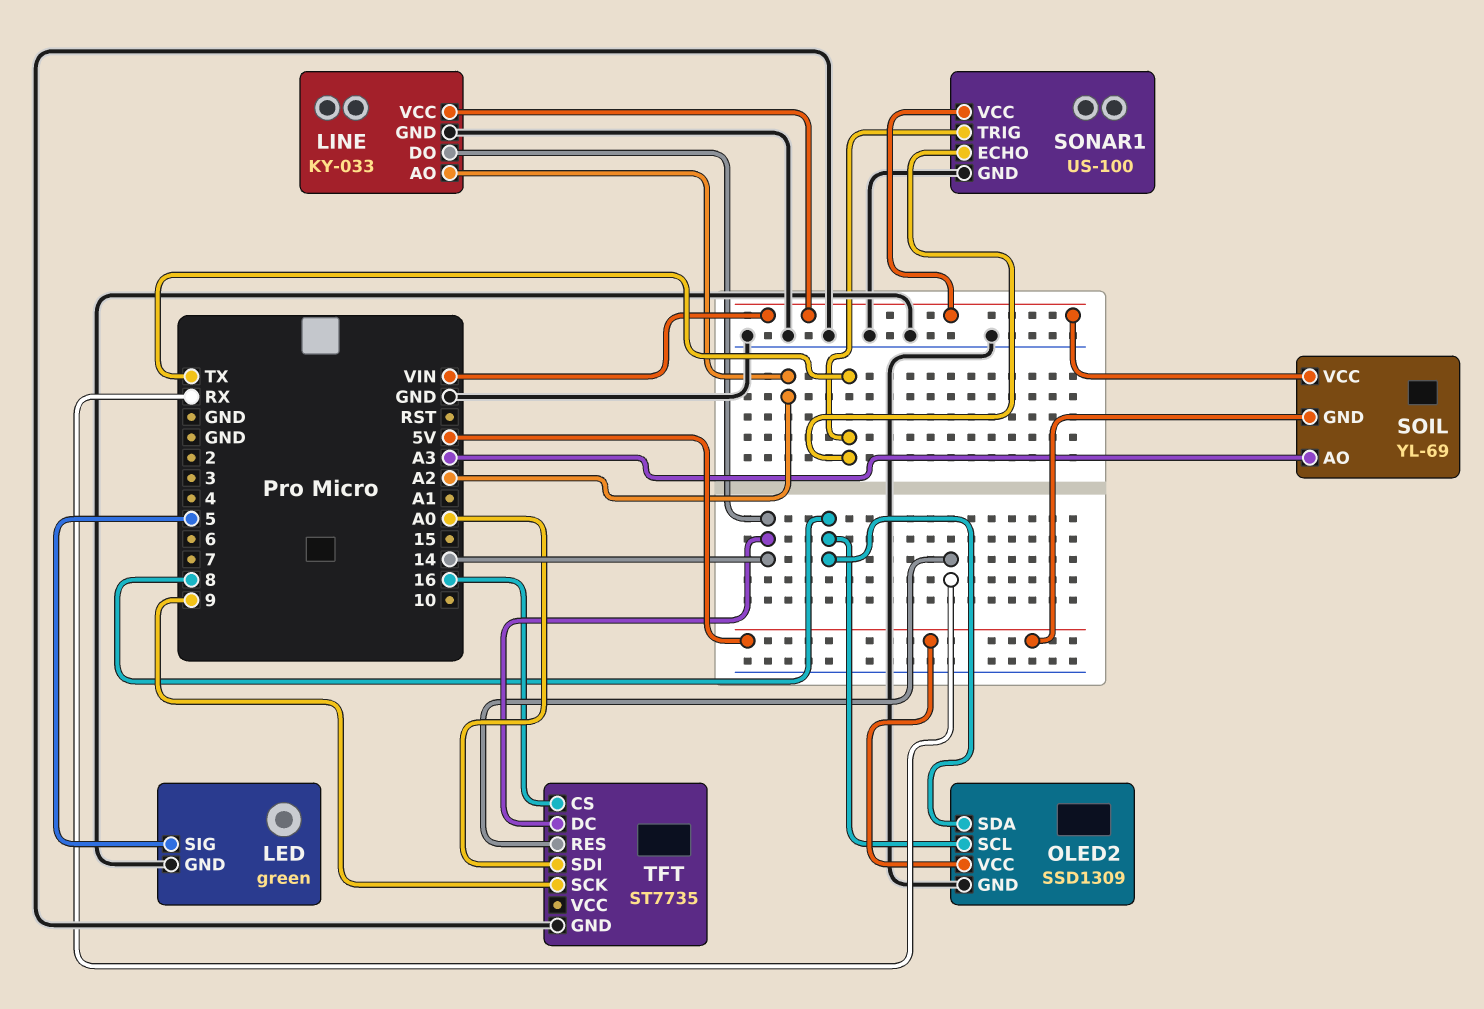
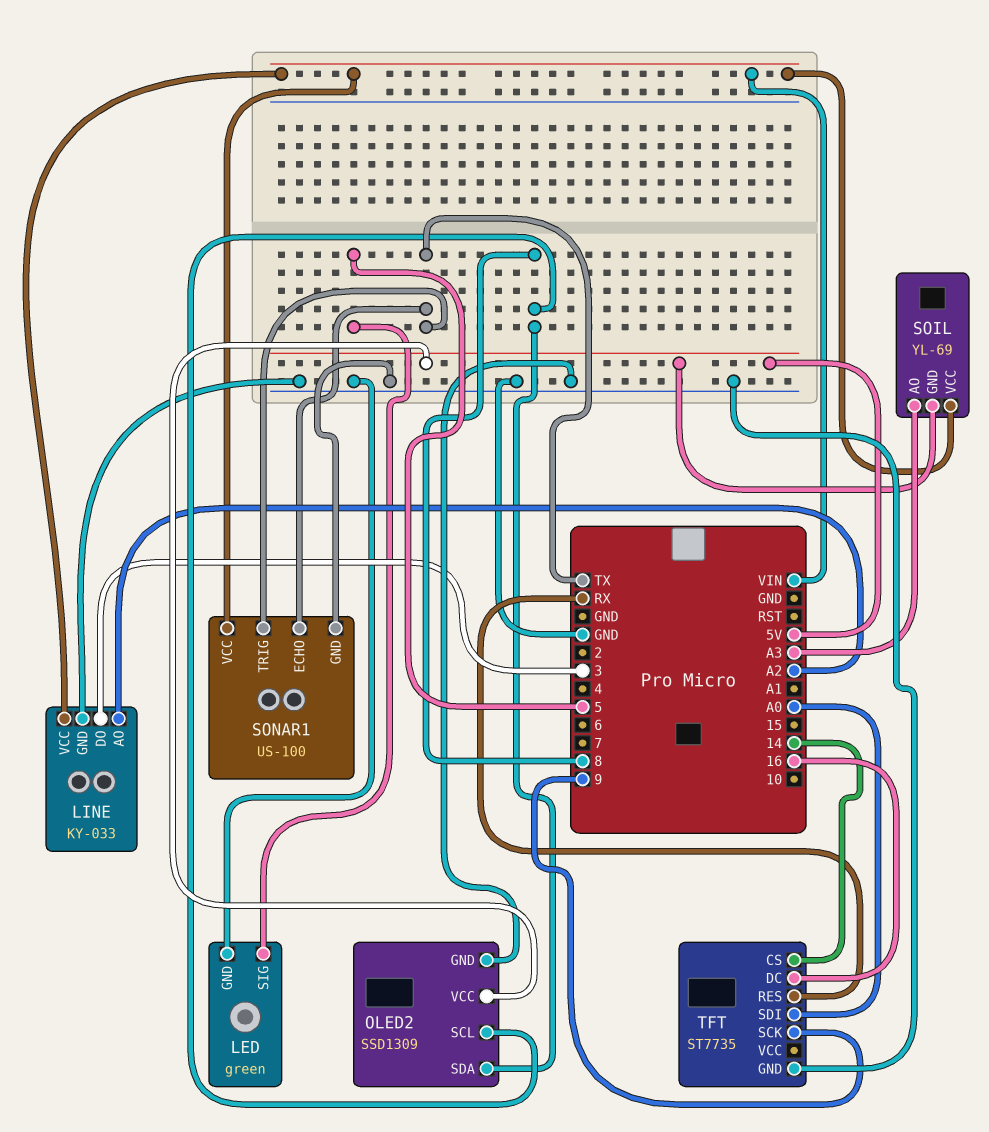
LINE pin DO: 14 -> 3
TFT pin CS: 16 -> 14
TFT pin DC: 14 -> 16

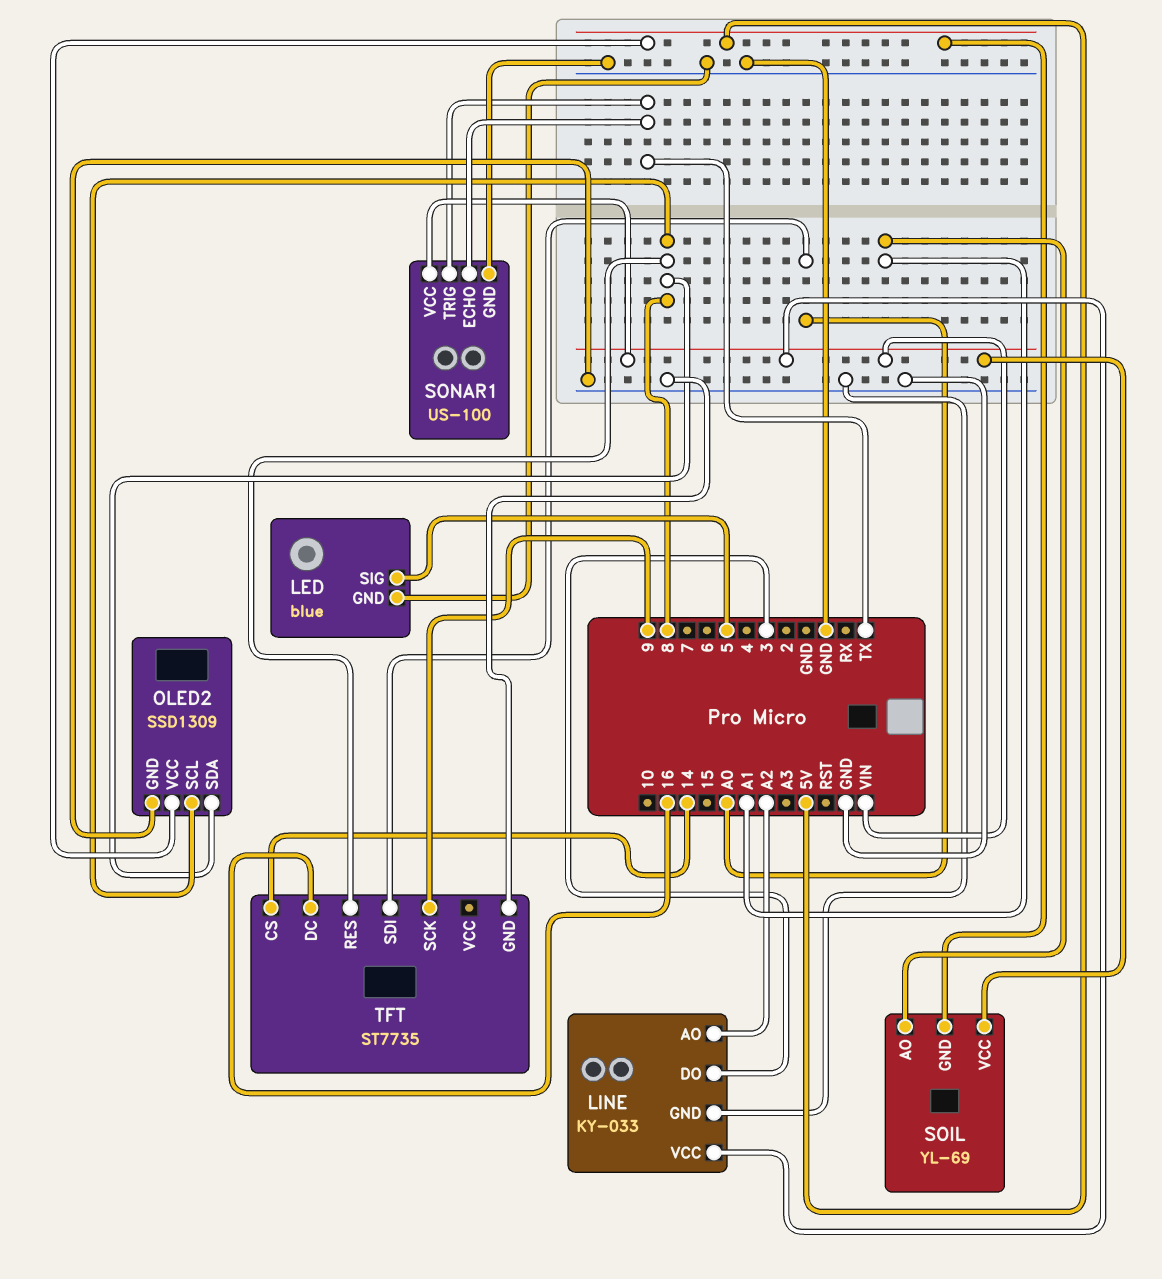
LED: green -> blue
SOIL pin AO: A3 -> A1
TFT pin RES: RX -> 8

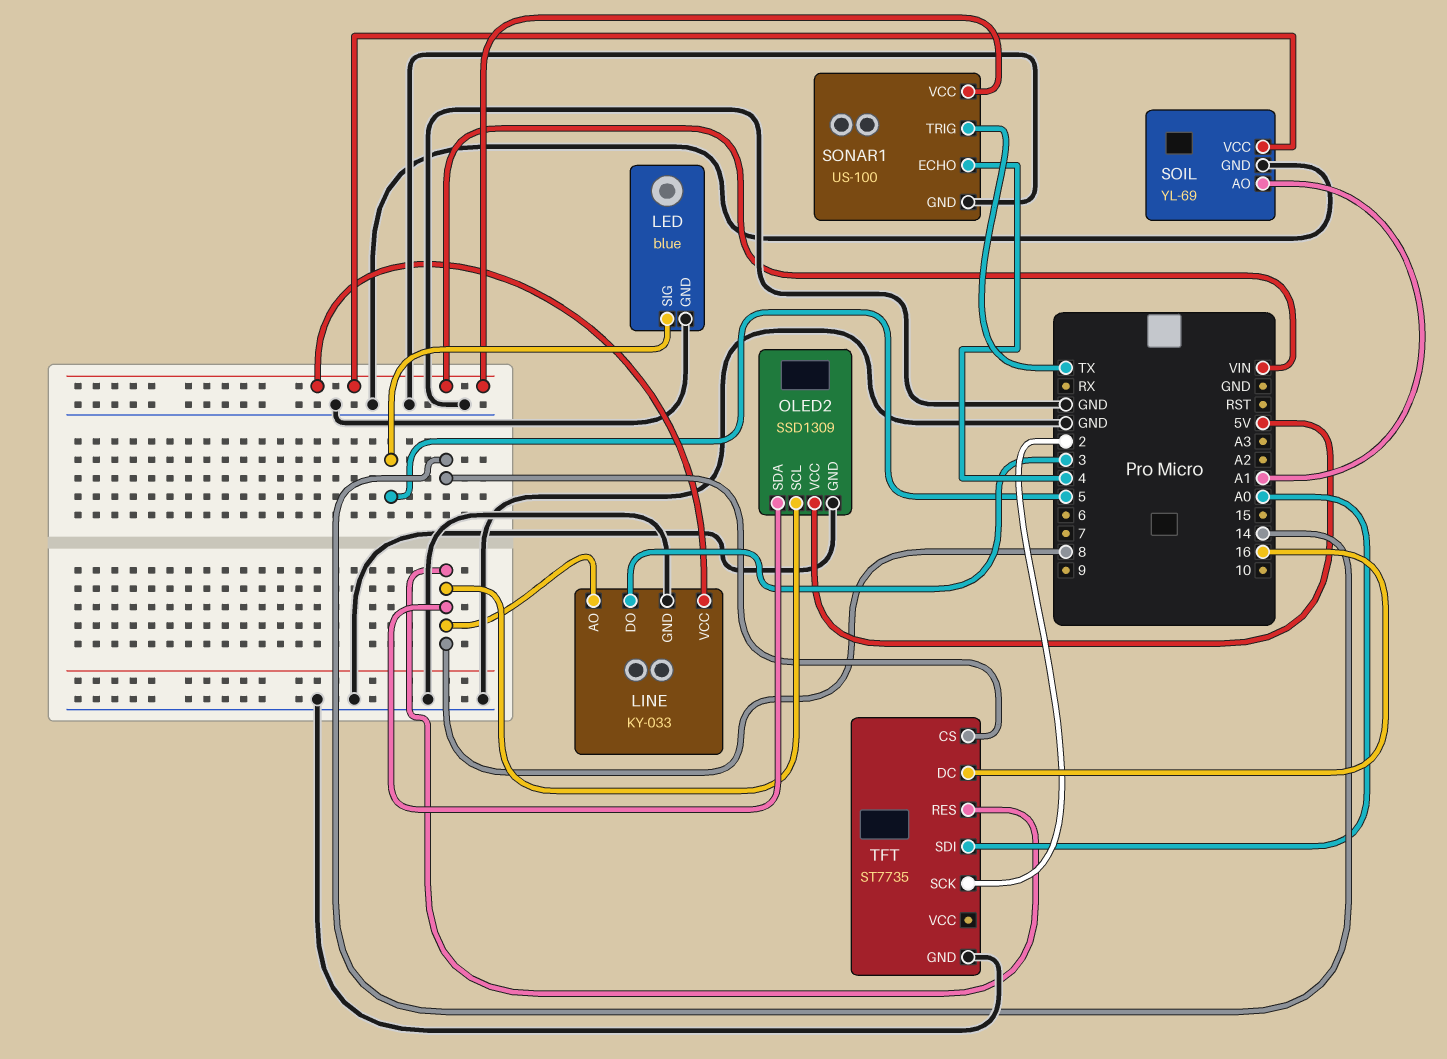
LINE pin AO: A2 -> 8
SOIL pin GND: 5V -> GND
SONAR1 pin ECHO: TX -> 4
TFT pin SCK: 9 -> 2

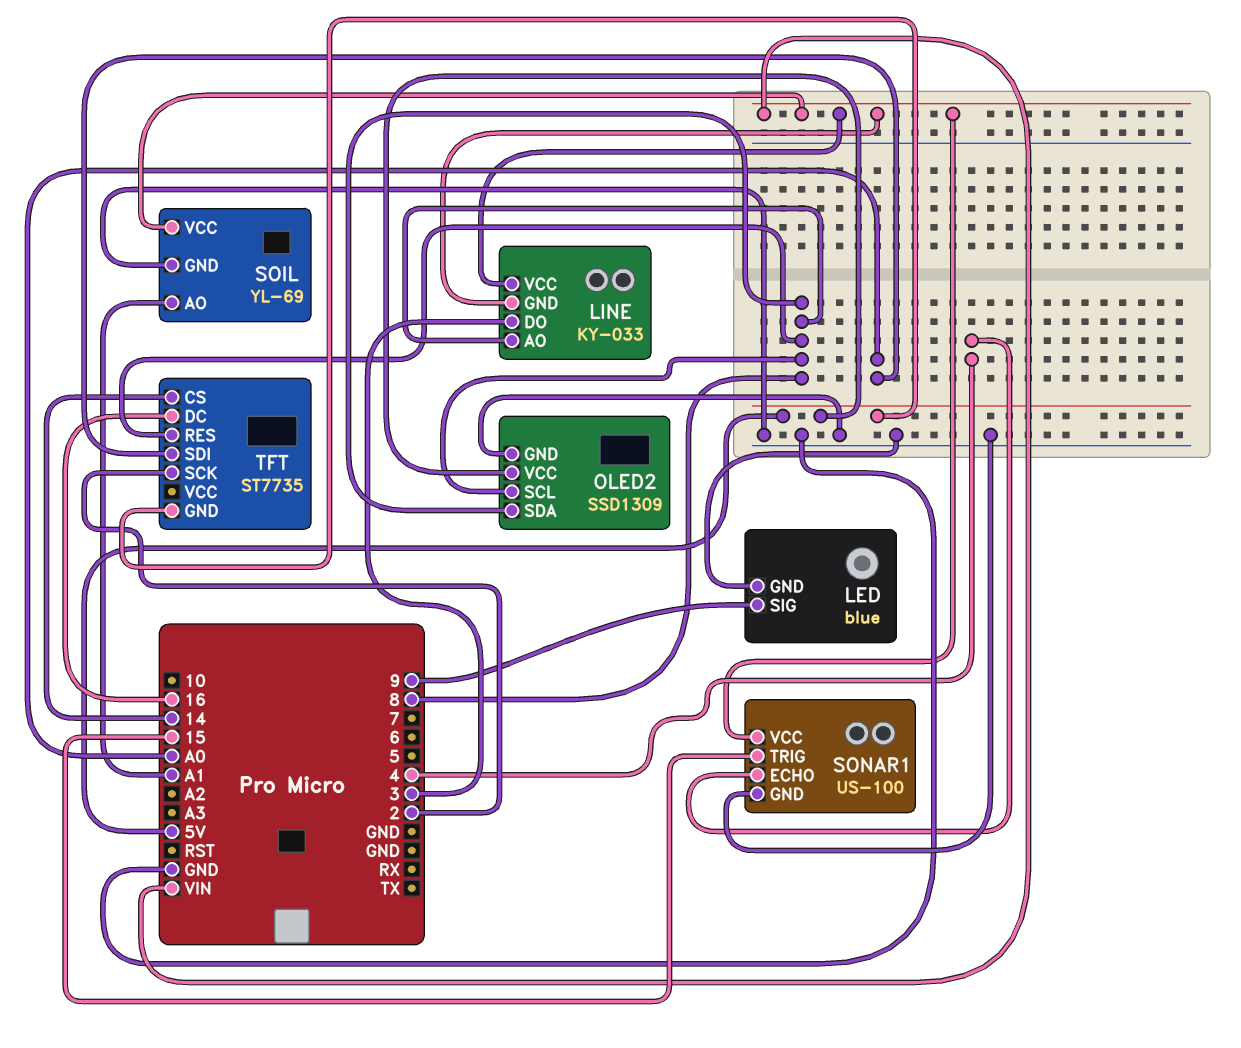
LED pin SIG: 5 -> 9
LINE pin GND: GND -> VIN
SONAR1 pin TRIG: TX -> 15
TFT pin GND: GND -> 5V

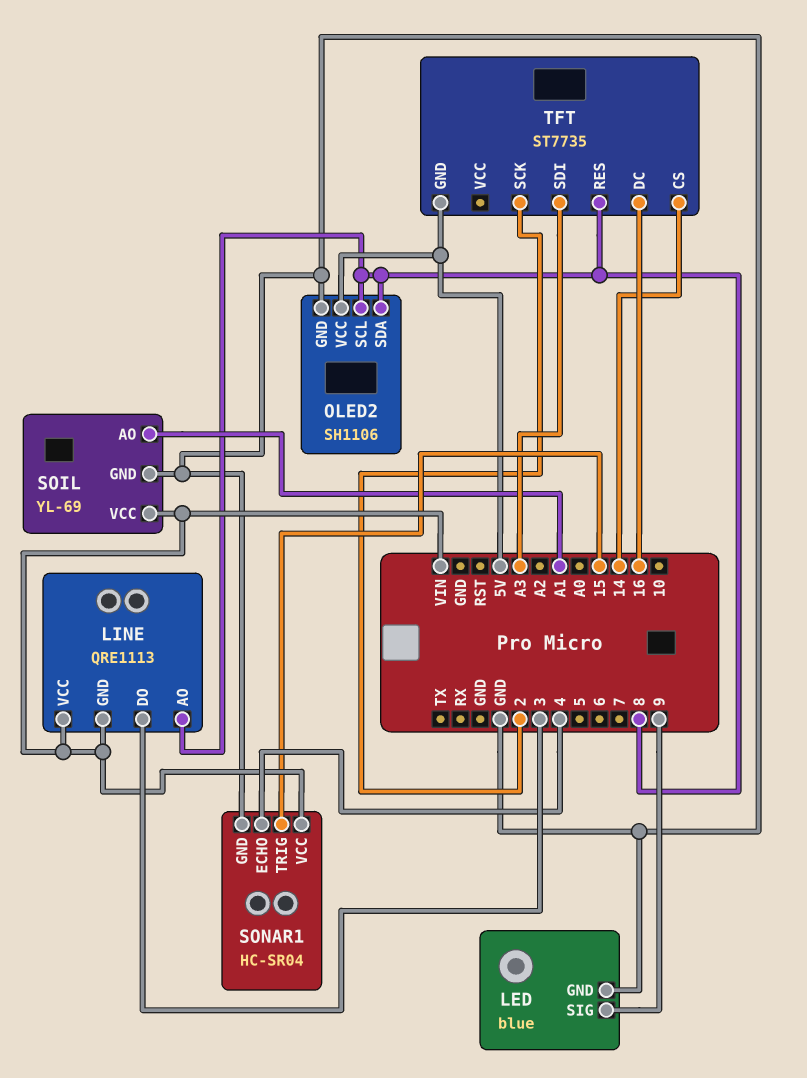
LINE: KY-033 -> QRE1113
OLED2: SSD1309 -> SH1106
SONAR1: US-100 -> HC-SR04
TFT pin SDI: A0 -> A3

